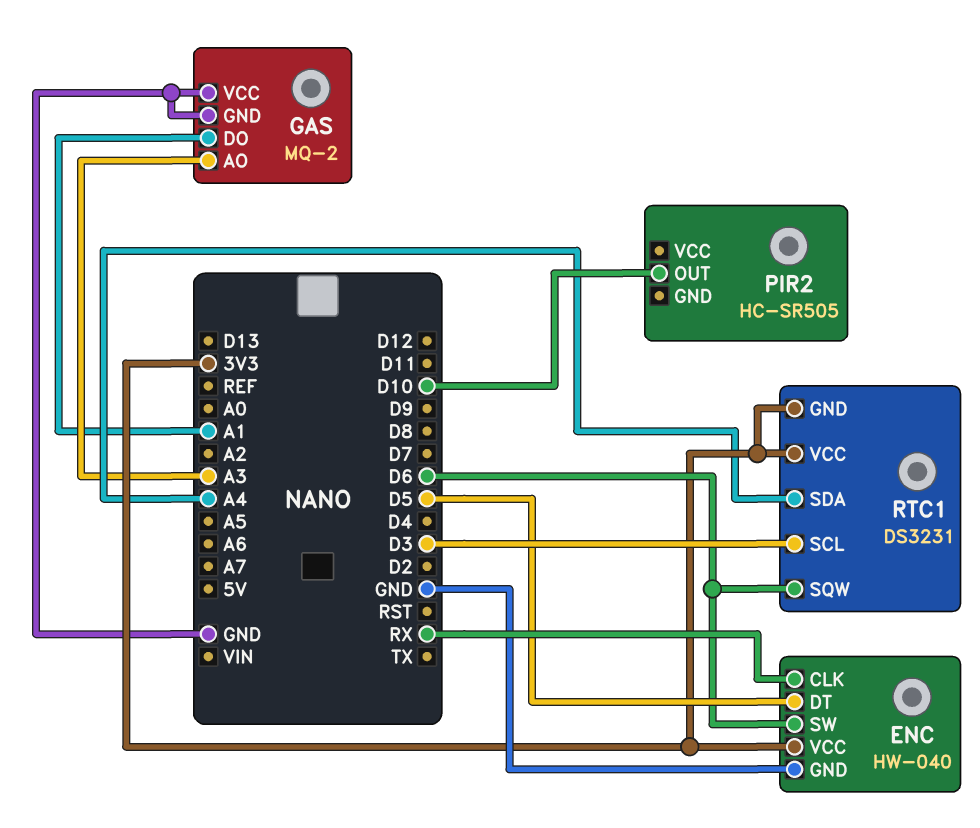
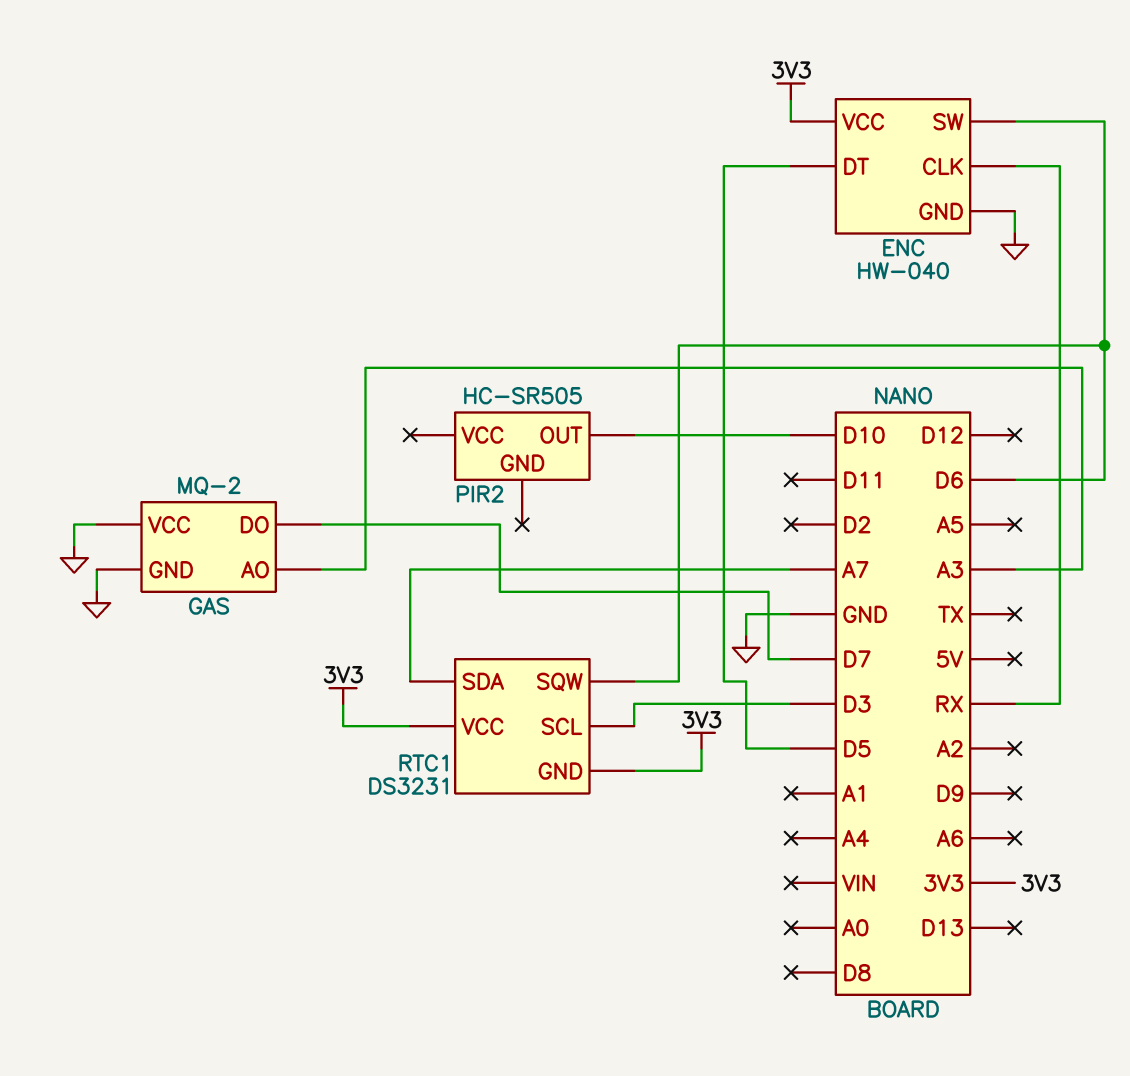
GAS pin DO: A1 -> D7
RTC1 pin SDA: A4 -> A7

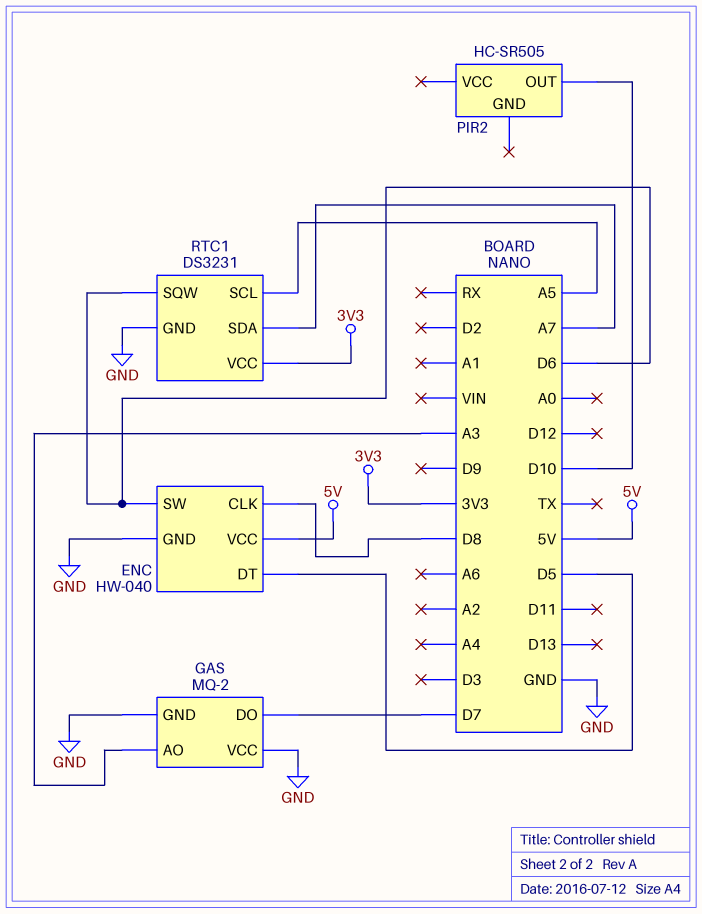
ENC pin CLK: RX -> D8
ENC pin VCC: 3V3 -> 5V
RTC1 pin GND: 3V3 -> GND
RTC1 pin SCL: D3 -> A5

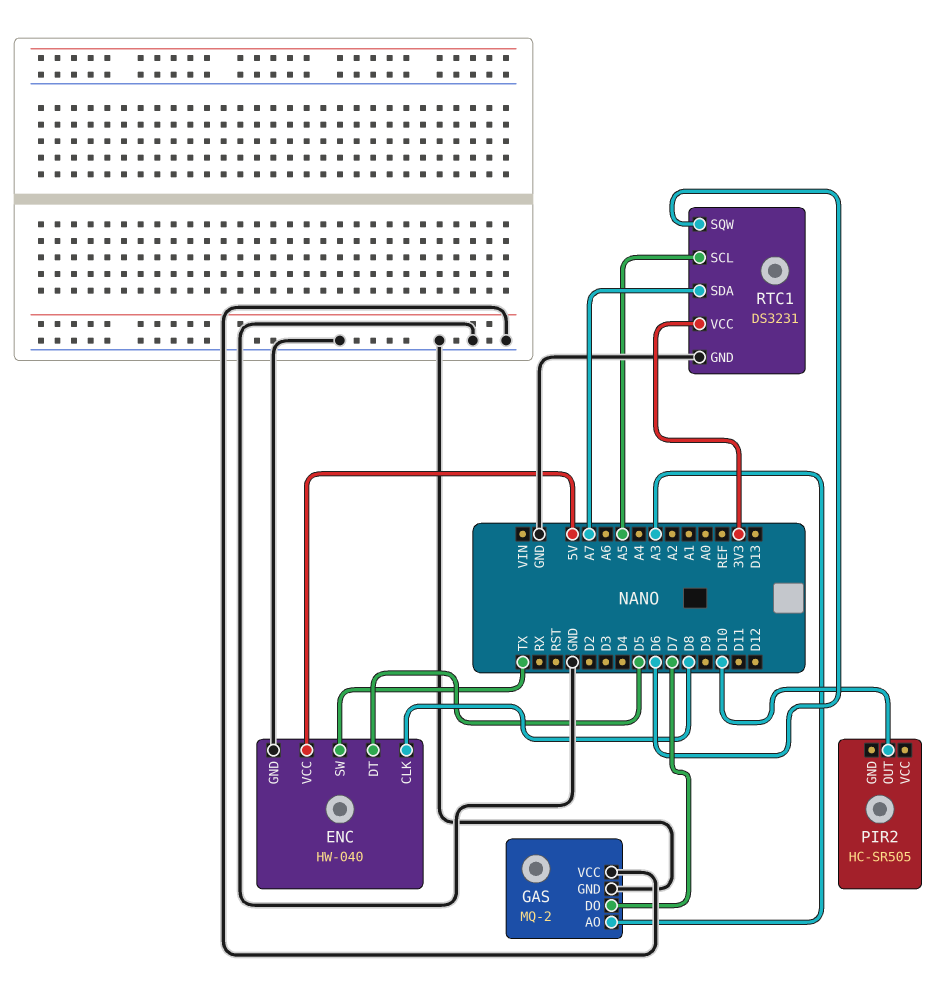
ENC pin SW: D6 -> TX

